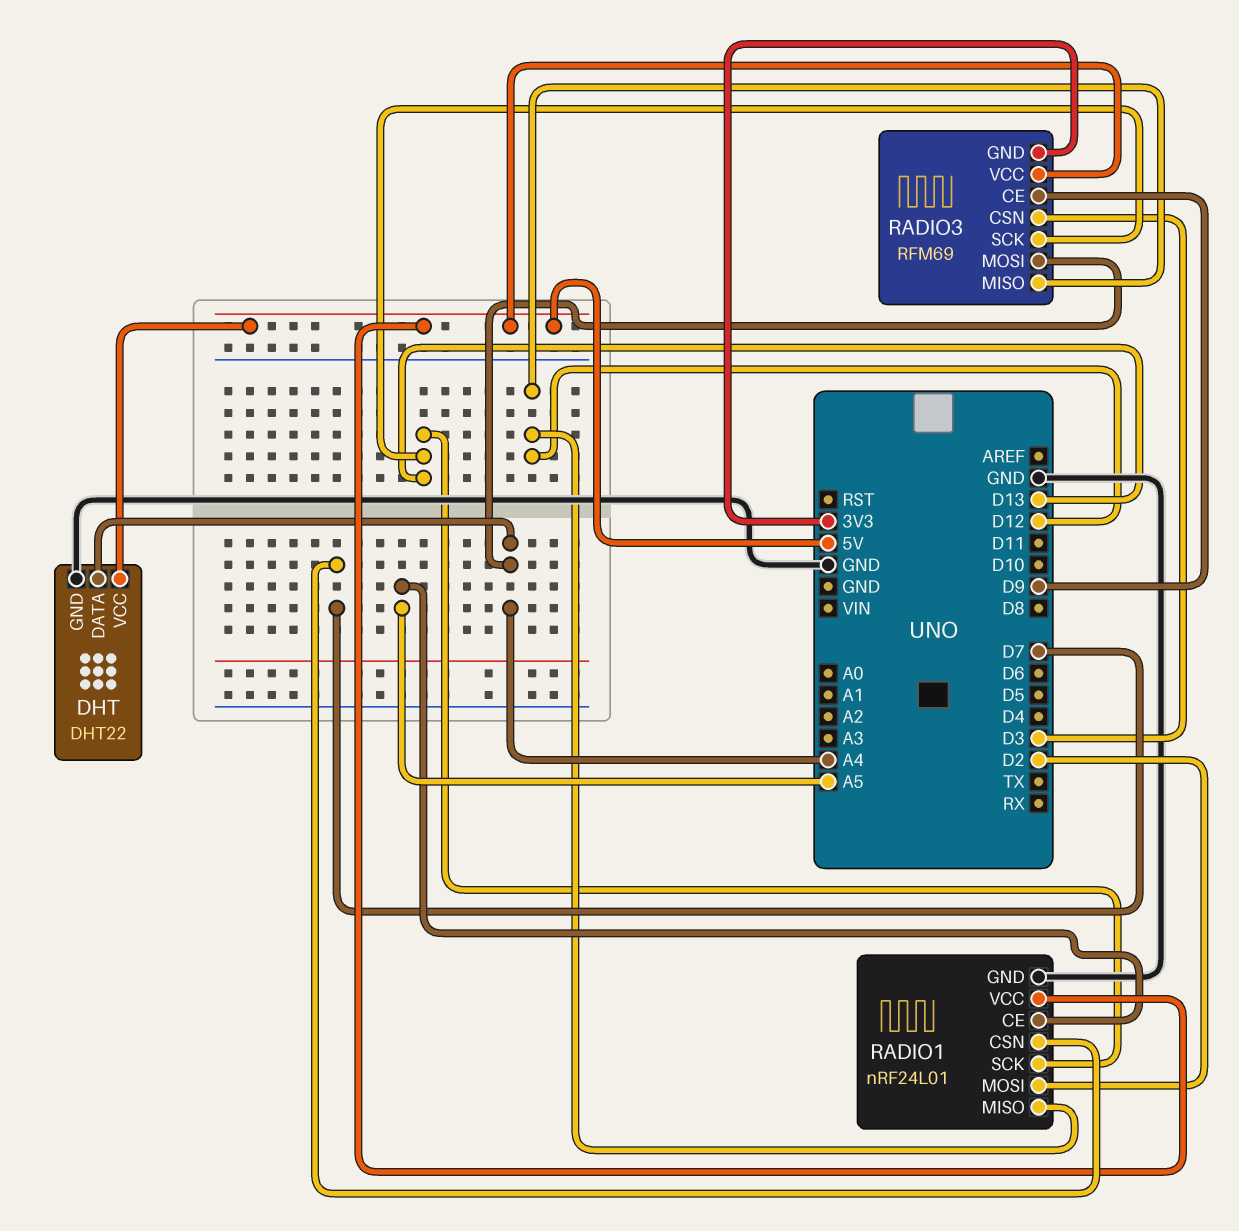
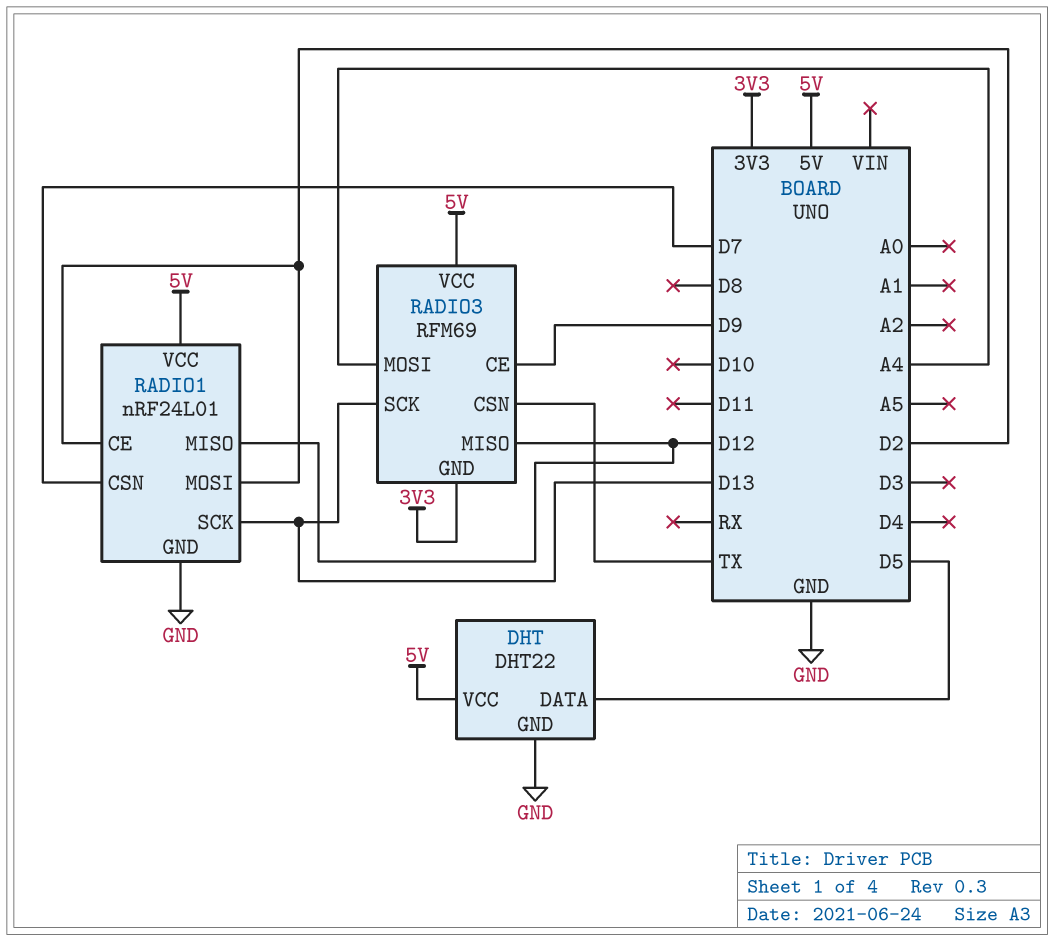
DHT pin DATA: A4 -> D5
RADIO1 pin CE: A5 -> D2
RADIO3 pin CSN: D3 -> TX

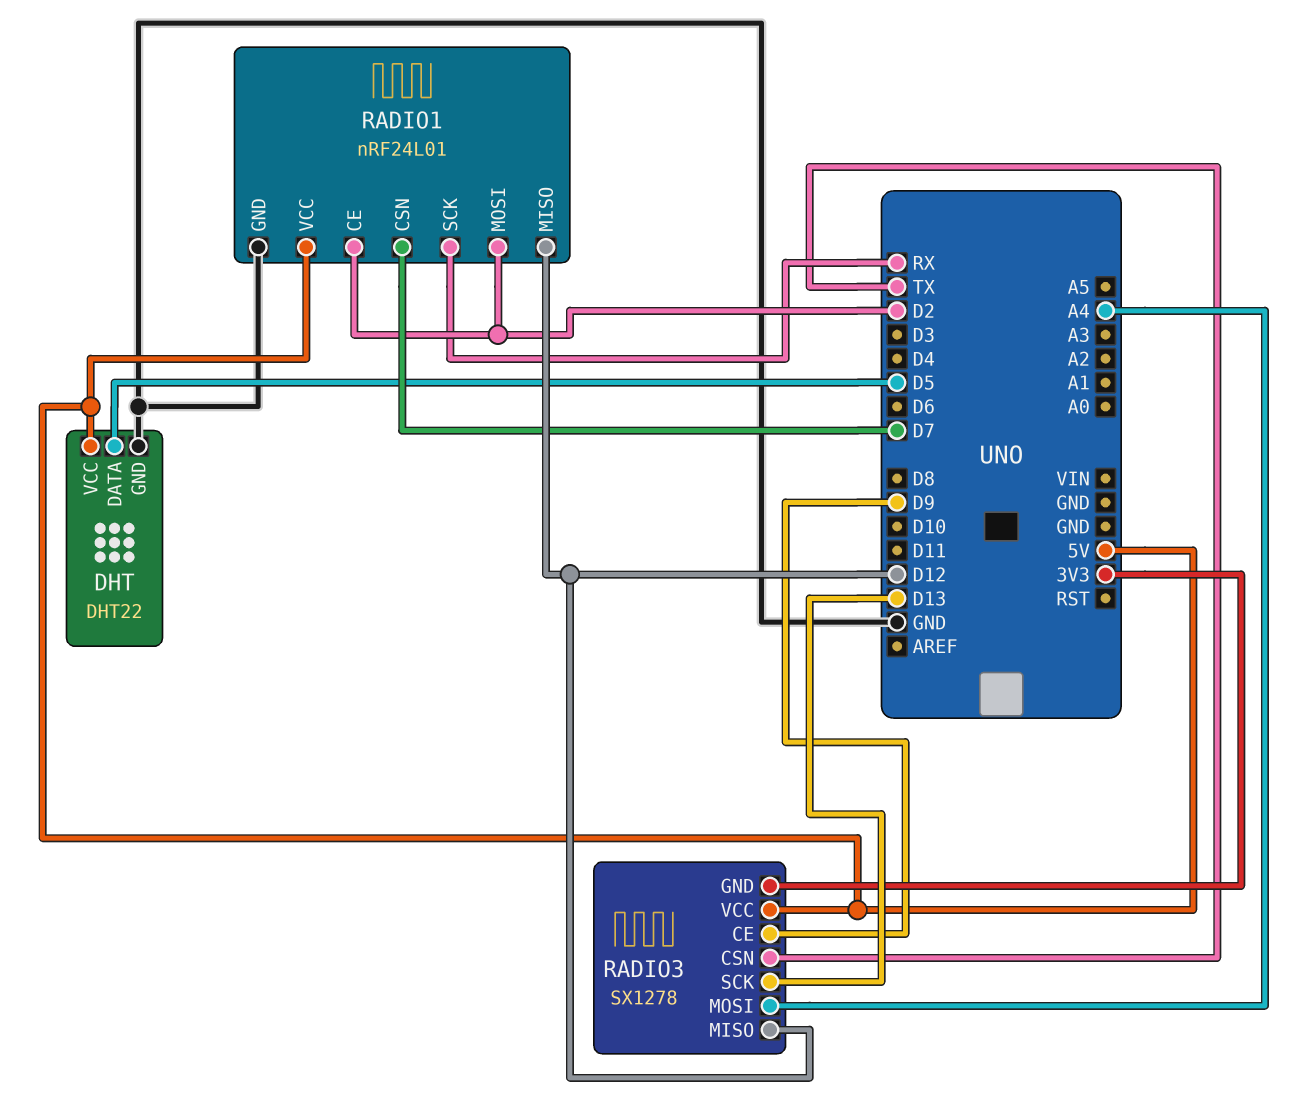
RADIO1 pin SCK: D13 -> RX
RADIO3: RFM69 -> SX1278

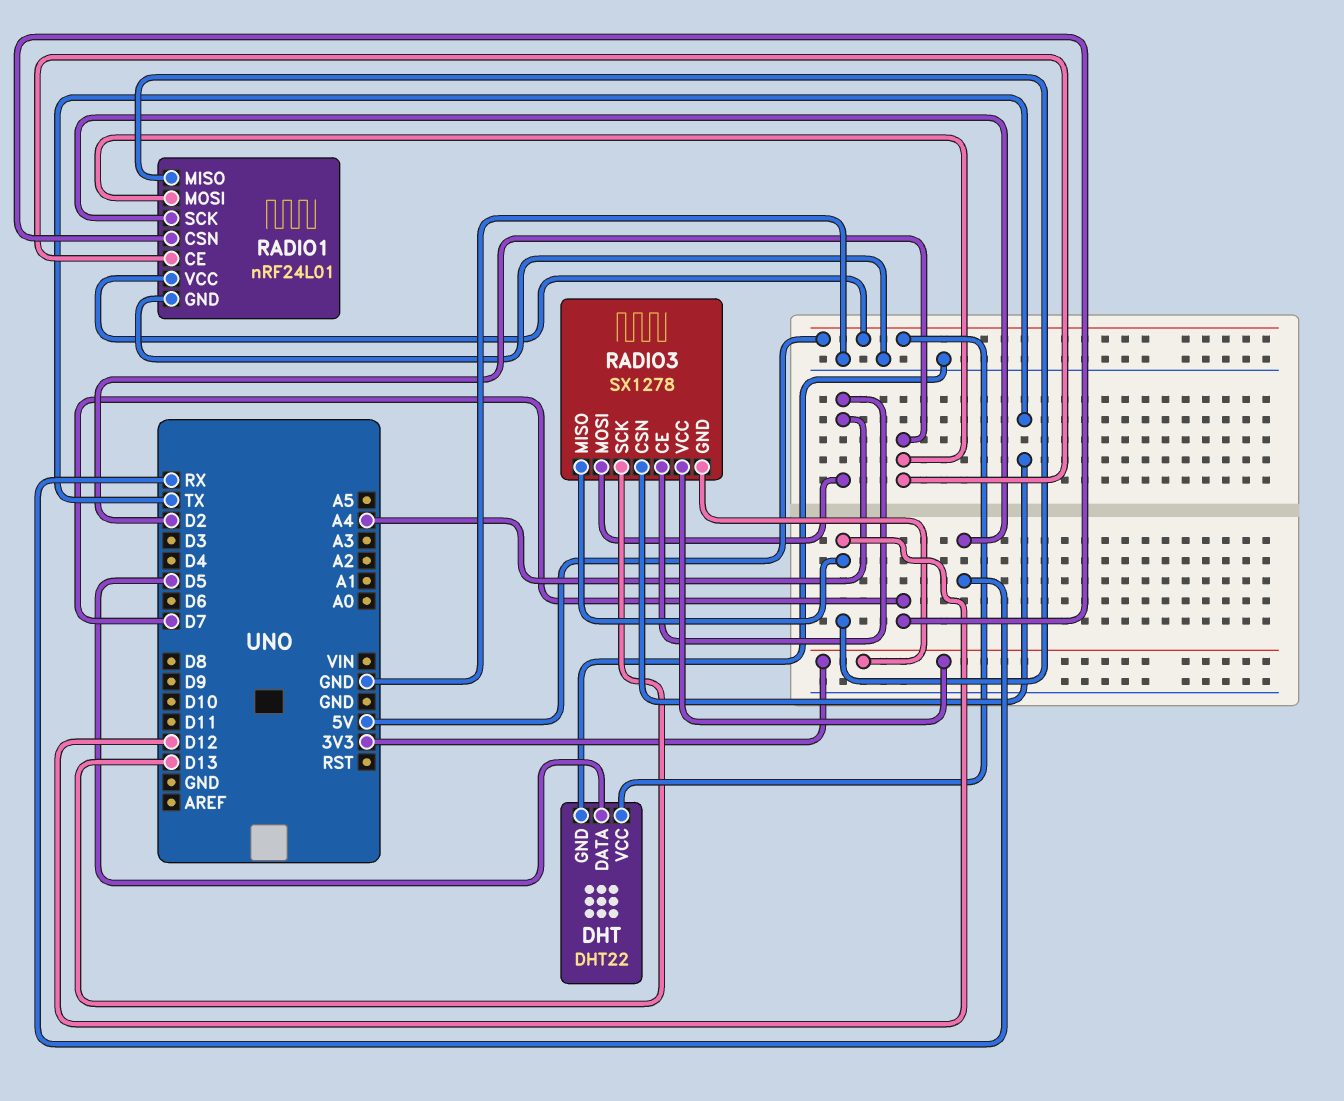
RADIO3 pin CE: D9 -> A4
RADIO3 pin VCC: 5V -> 3V3

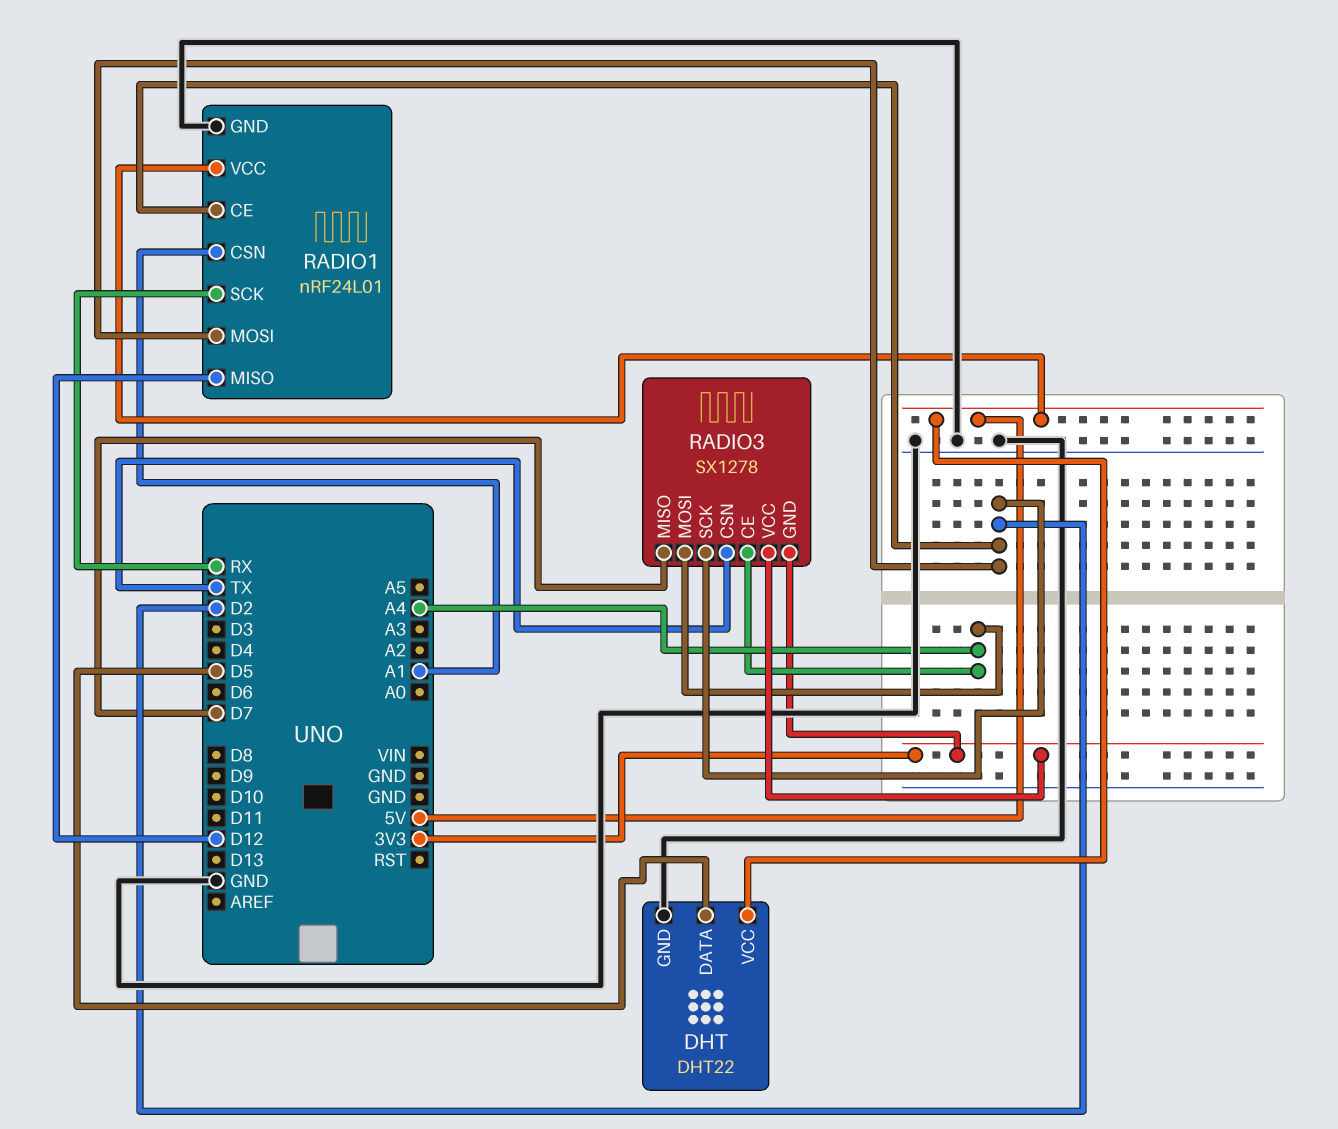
RADIO1 pin CSN: D7 -> A1
RADIO3 pin MISO: D12 -> D7
RADIO3 pin SCK: D13 -> D2

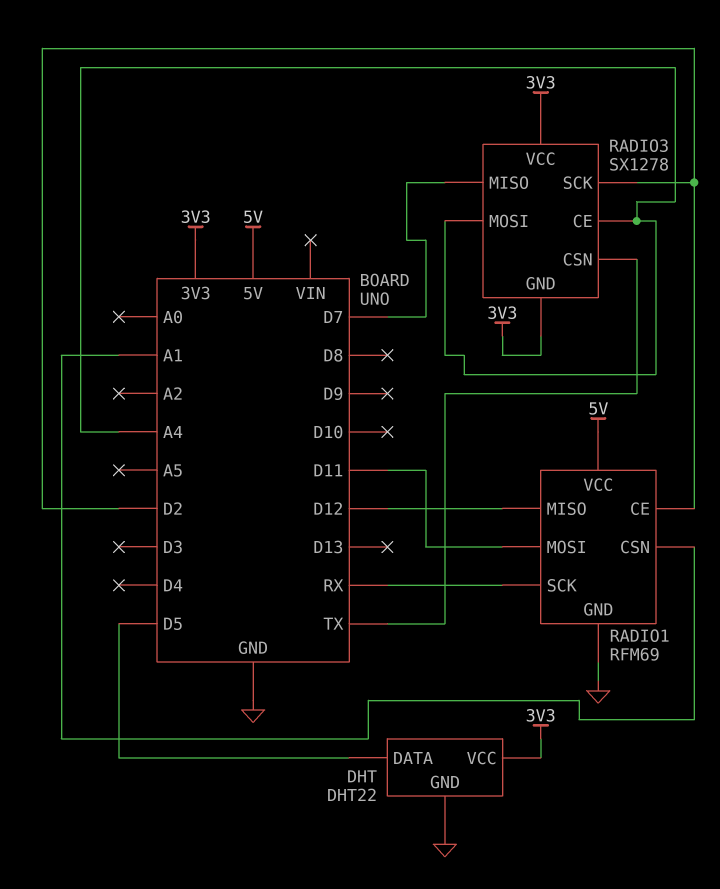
DHT pin VCC: 5V -> 3V3
RADIO1: nRF24L01 -> RFM69
RADIO1 pin MOSI: D2 -> D11

